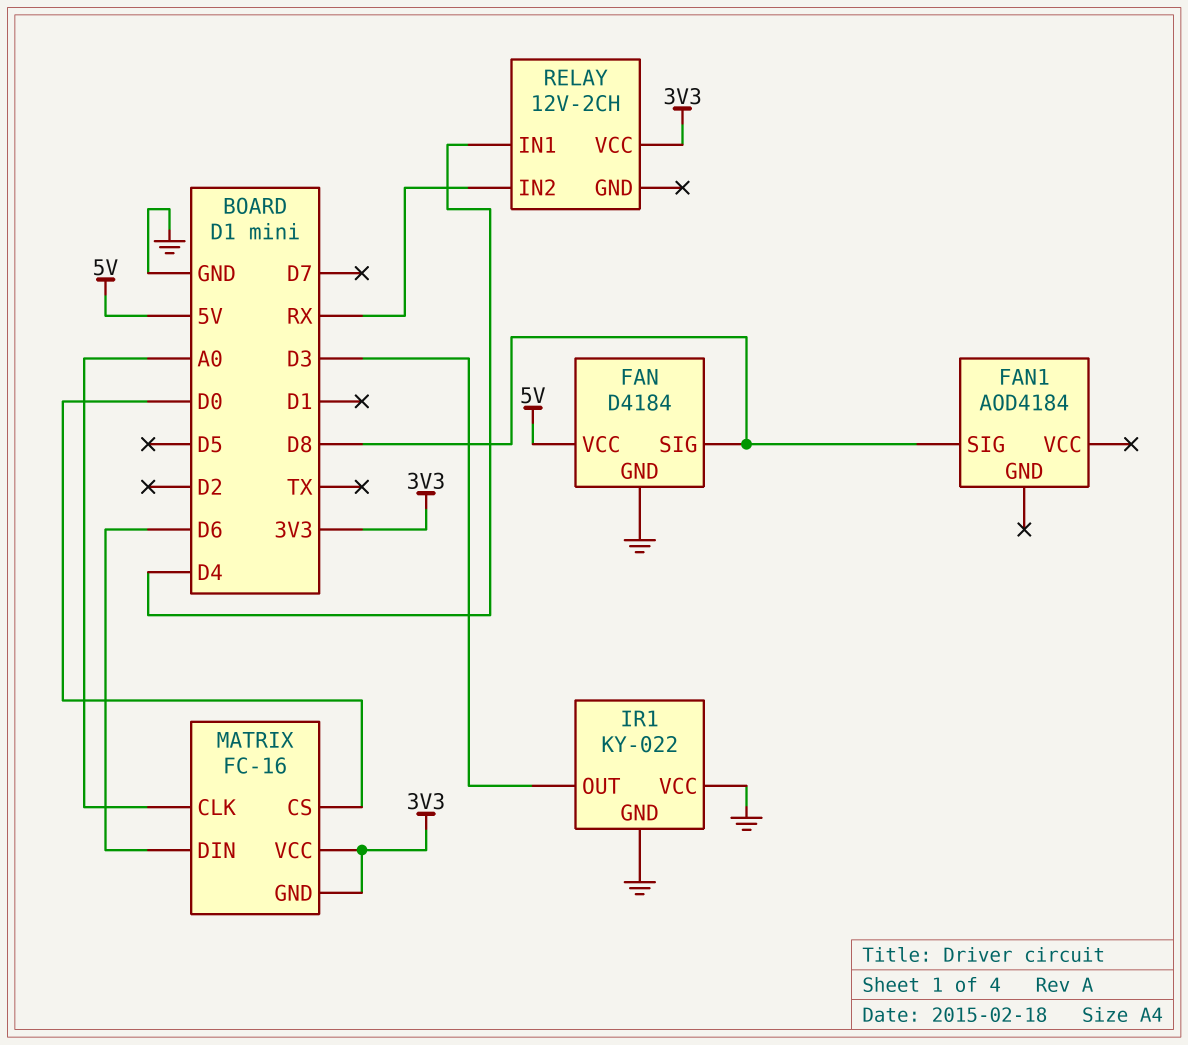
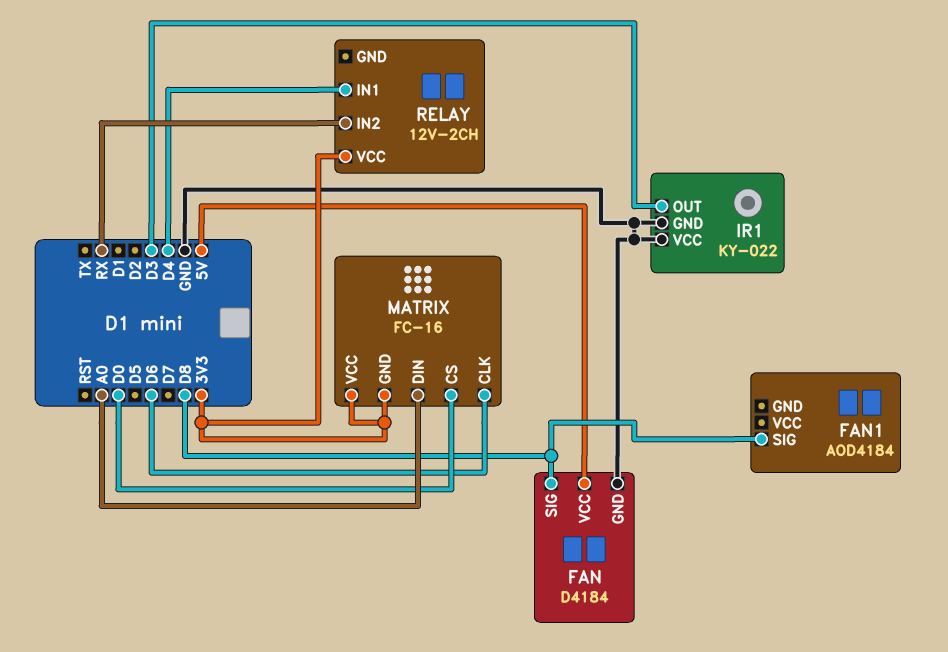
MATRIX pin CLK: A0 -> D6
MATRIX pin DIN: D6 -> A0

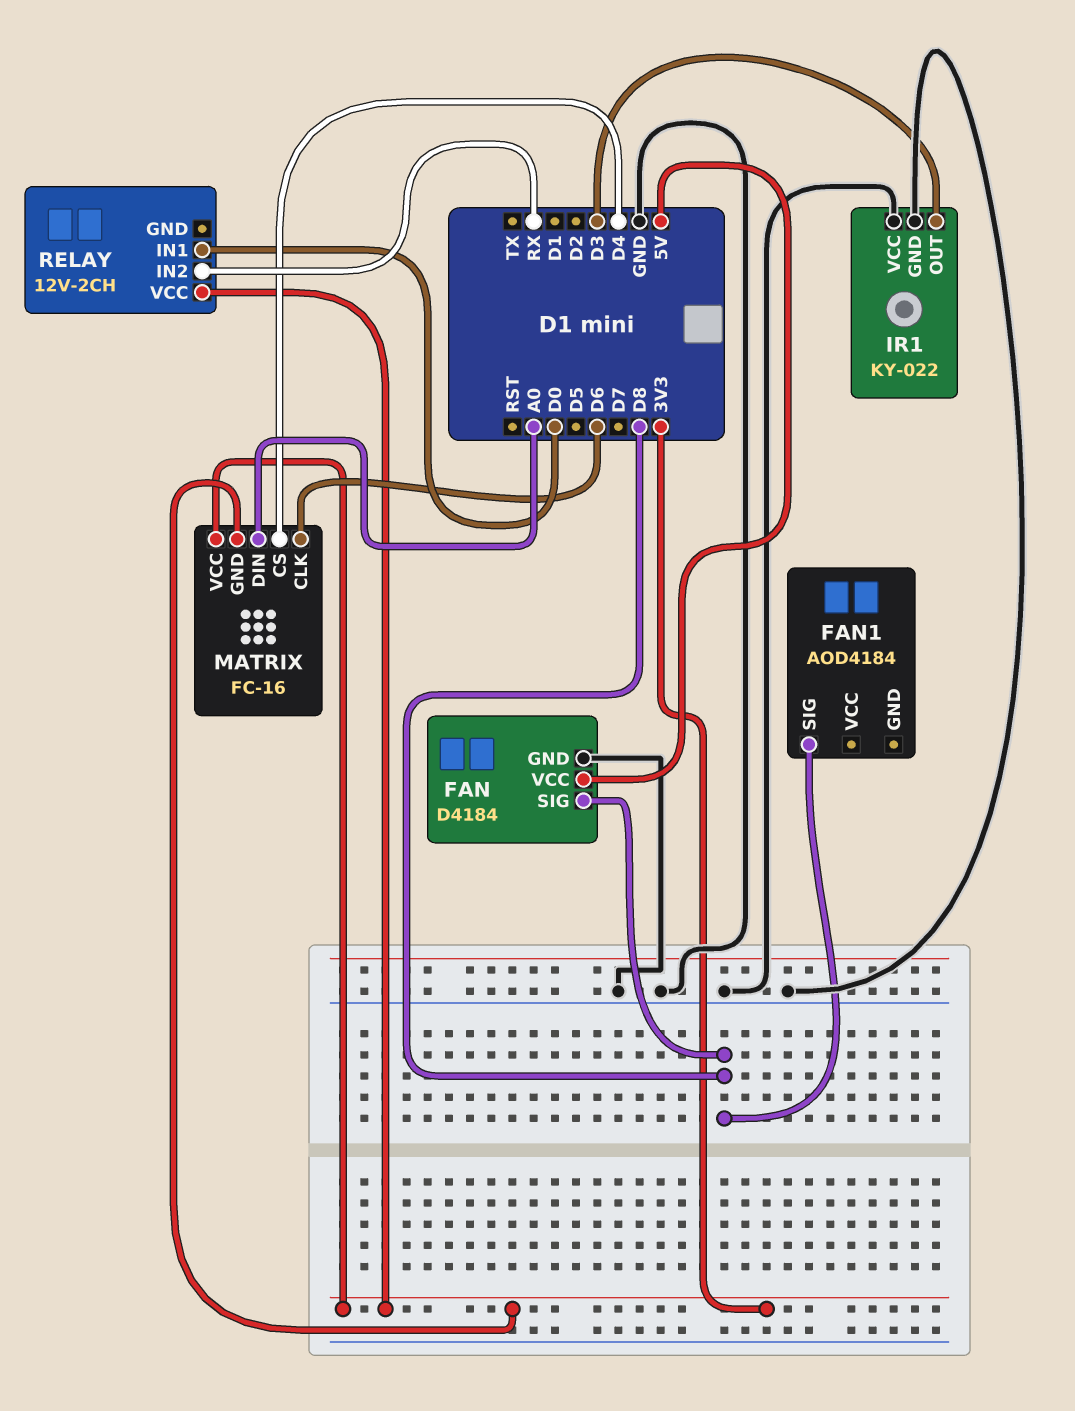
MATRIX pin CS: D0 -> D4
RELAY pin IN1: D4 -> D0

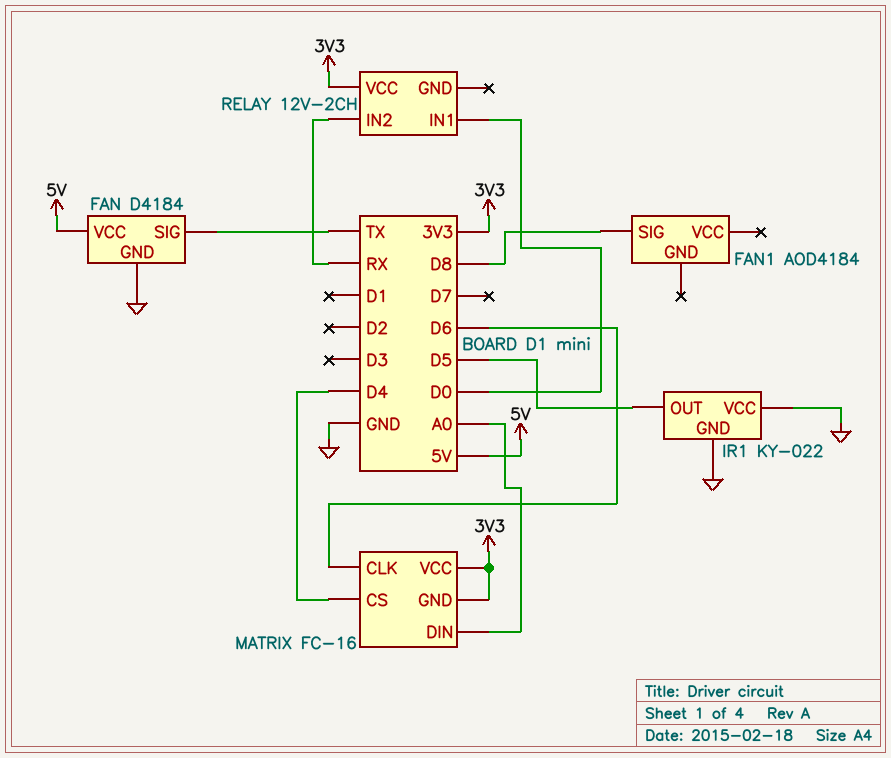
FAN pin SIG: D8 -> TX
IR1 pin OUT: D3 -> D5

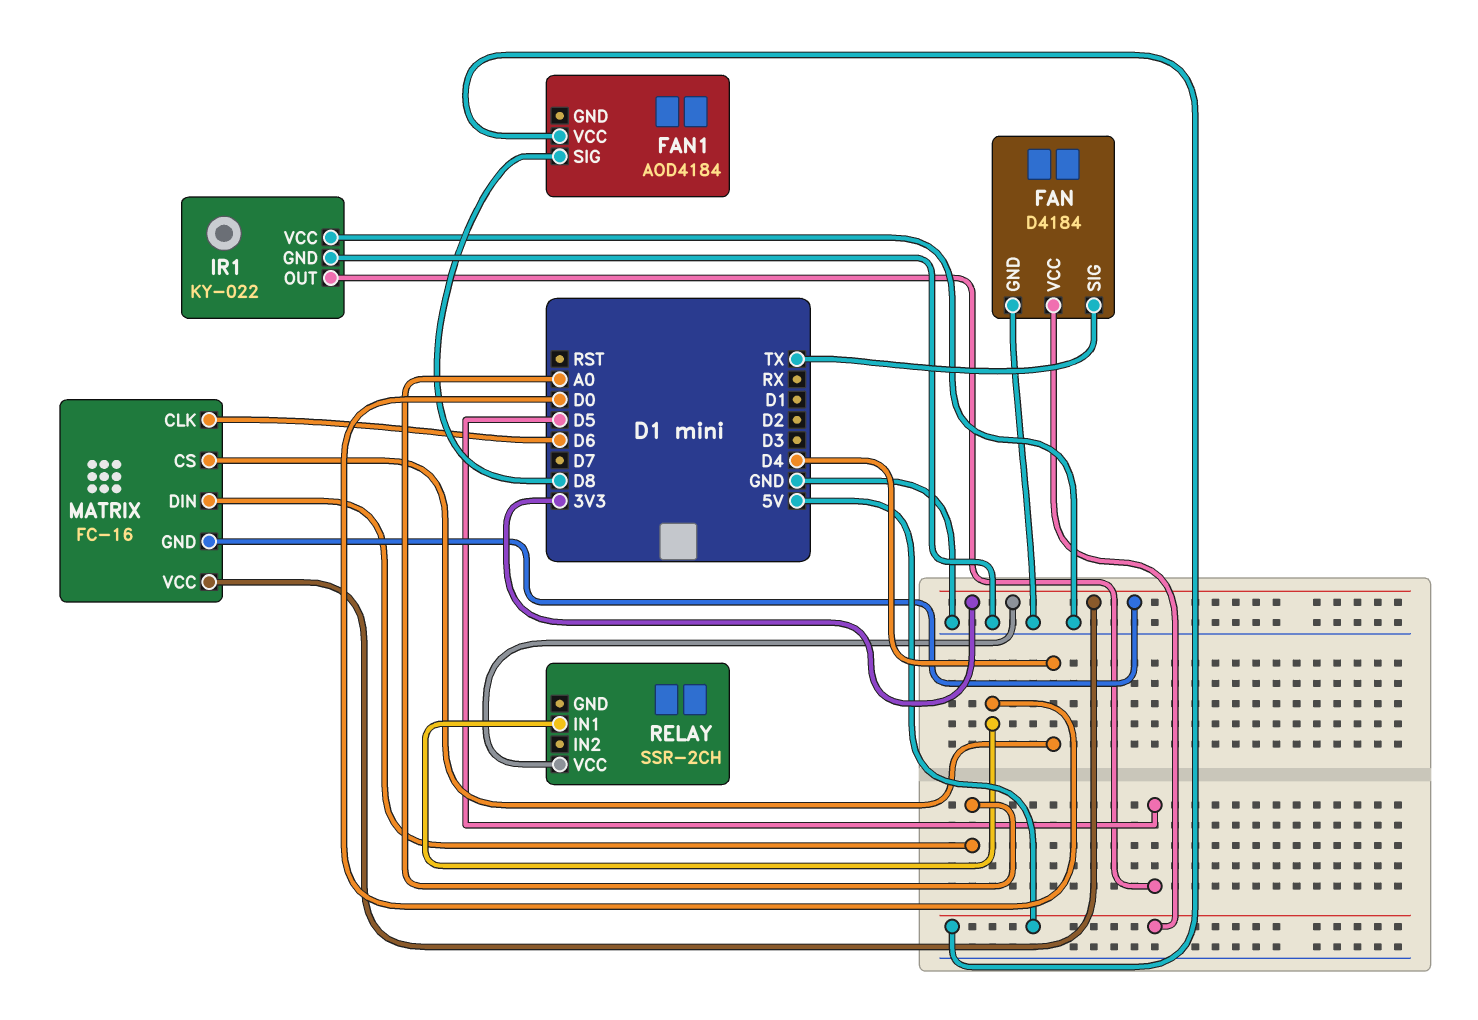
FAN1 pin VCC: none -> 5V
RELAY: 12V-2CH -> SSR-2CH
RELAY pin IN2: RX -> none

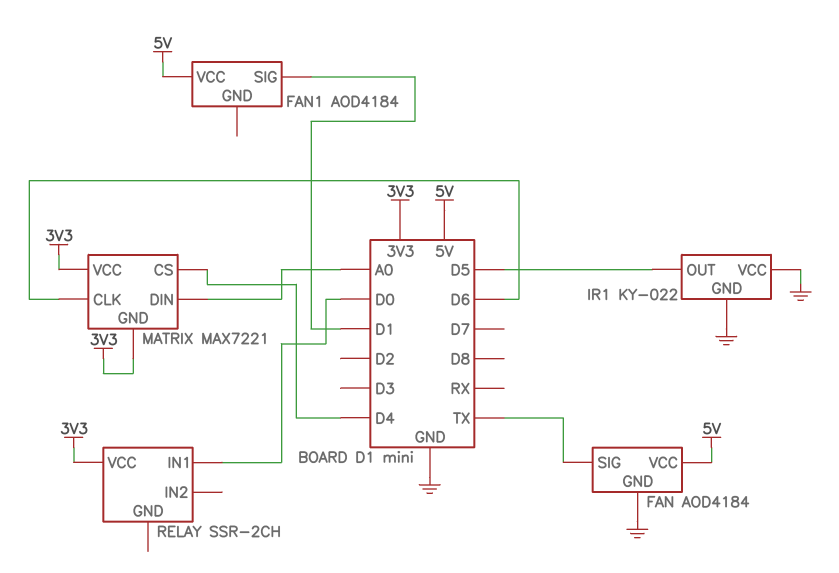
FAN: D4184 -> AOD4184
FAN1 pin SIG: D8 -> D1
MATRIX: FC-16 -> MAX7221

